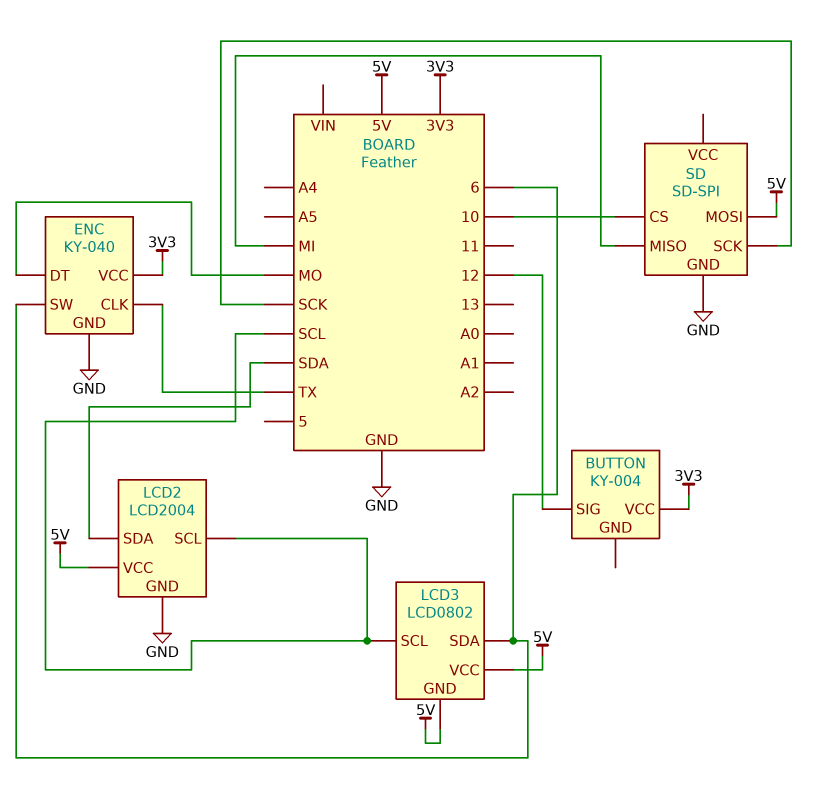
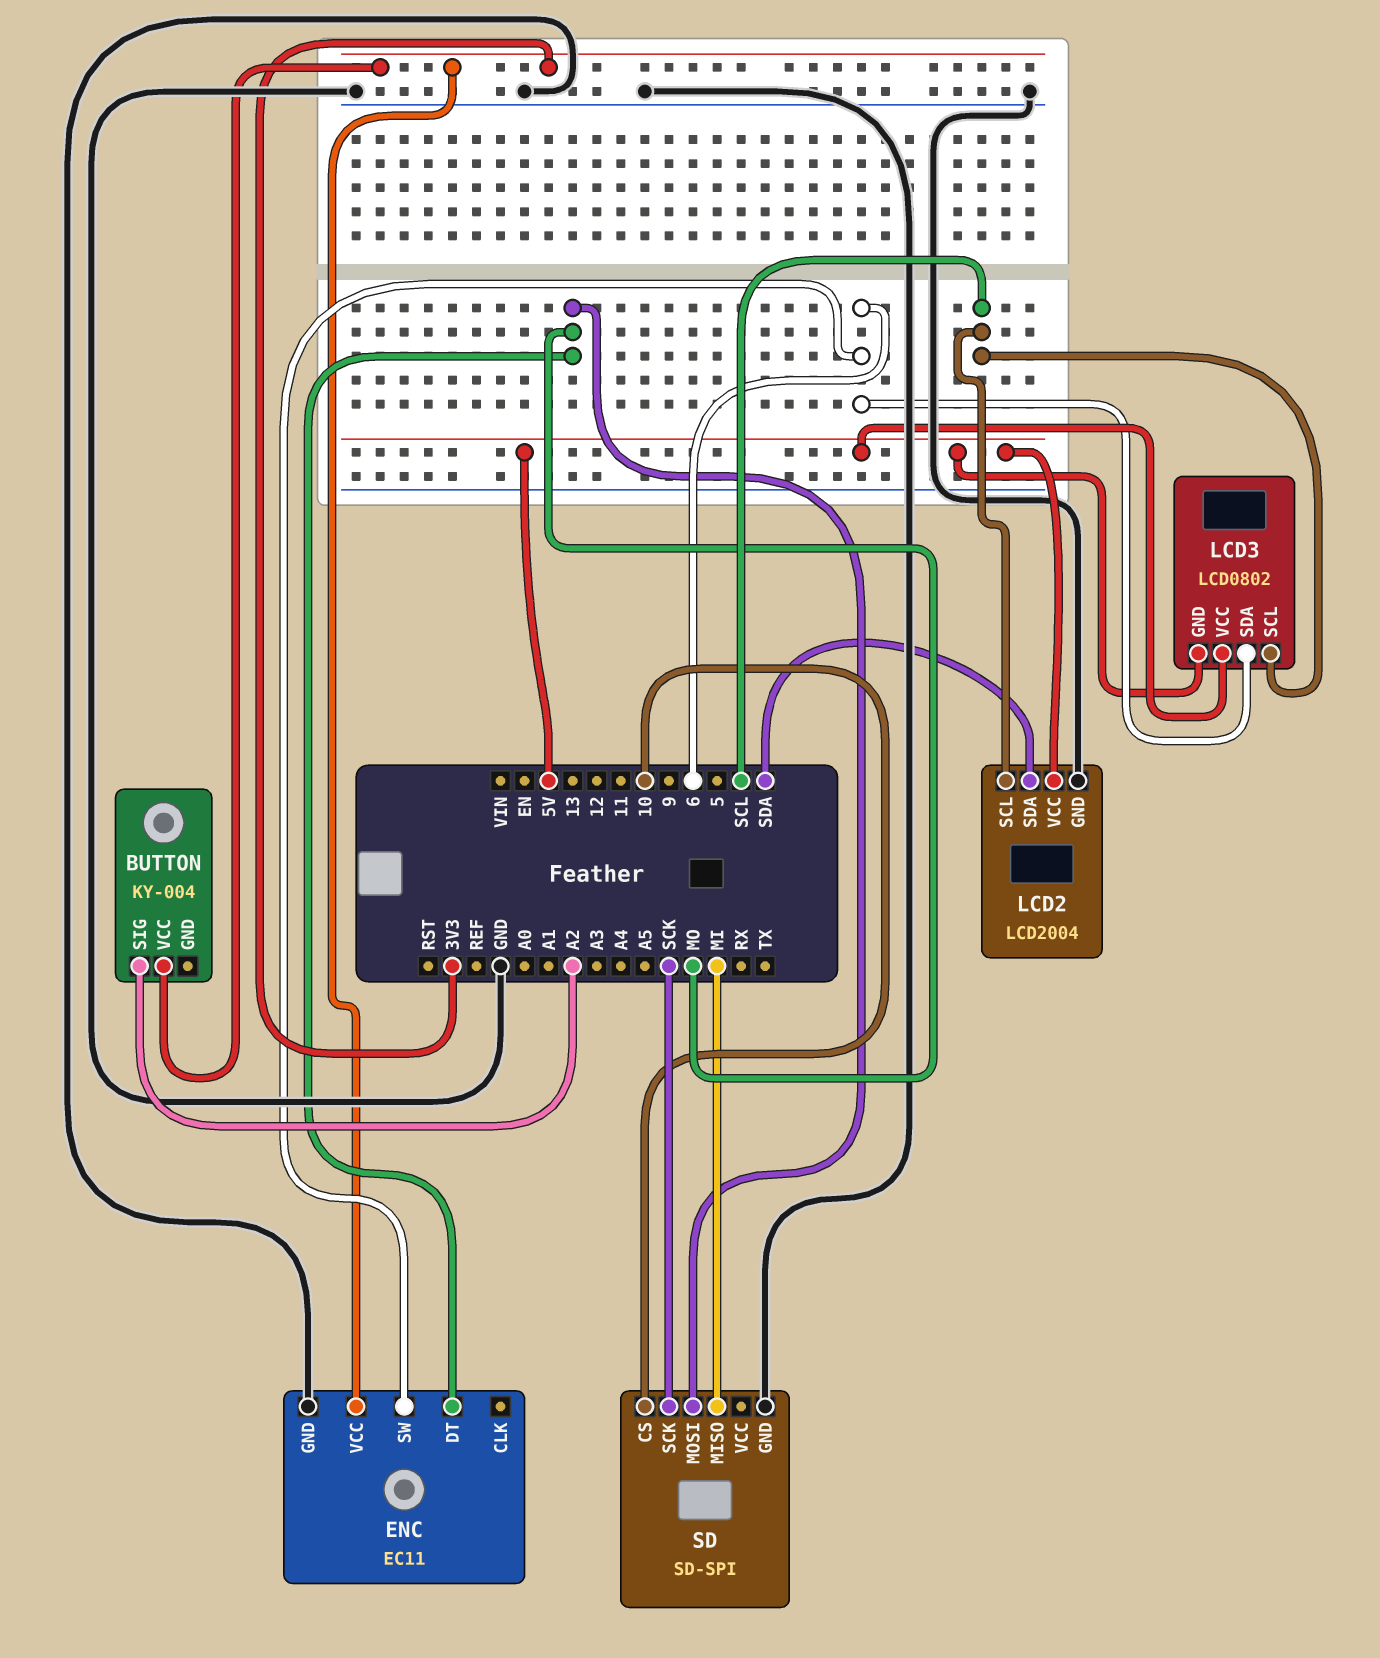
BUTTON pin SIG: 12 -> A2
ENC: KY-040 -> EC11
ENC pin CLK: TX -> none
SD pin MOSI: 5V -> MO

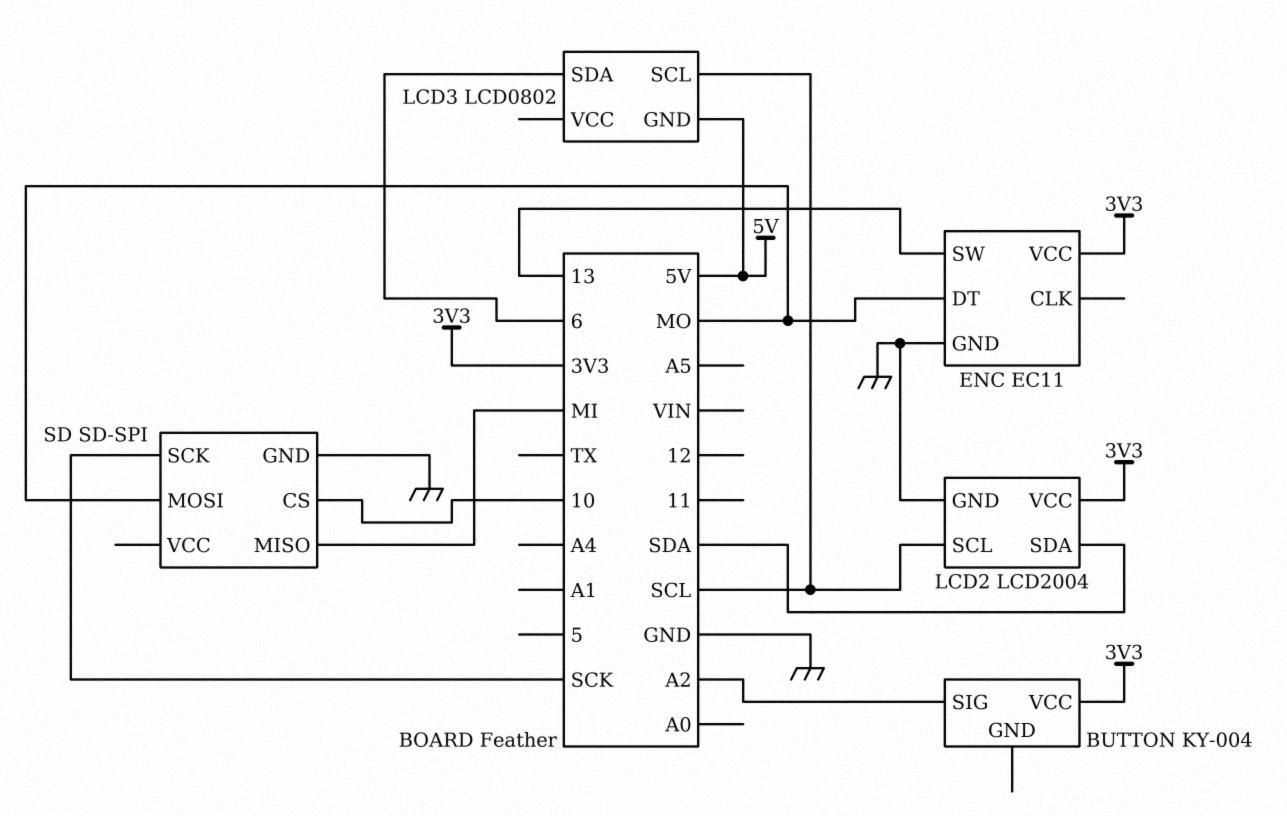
ENC pin SW: 6 -> 13
LCD2 pin VCC: 5V -> 3V3
LCD3 pin VCC: 5V -> none

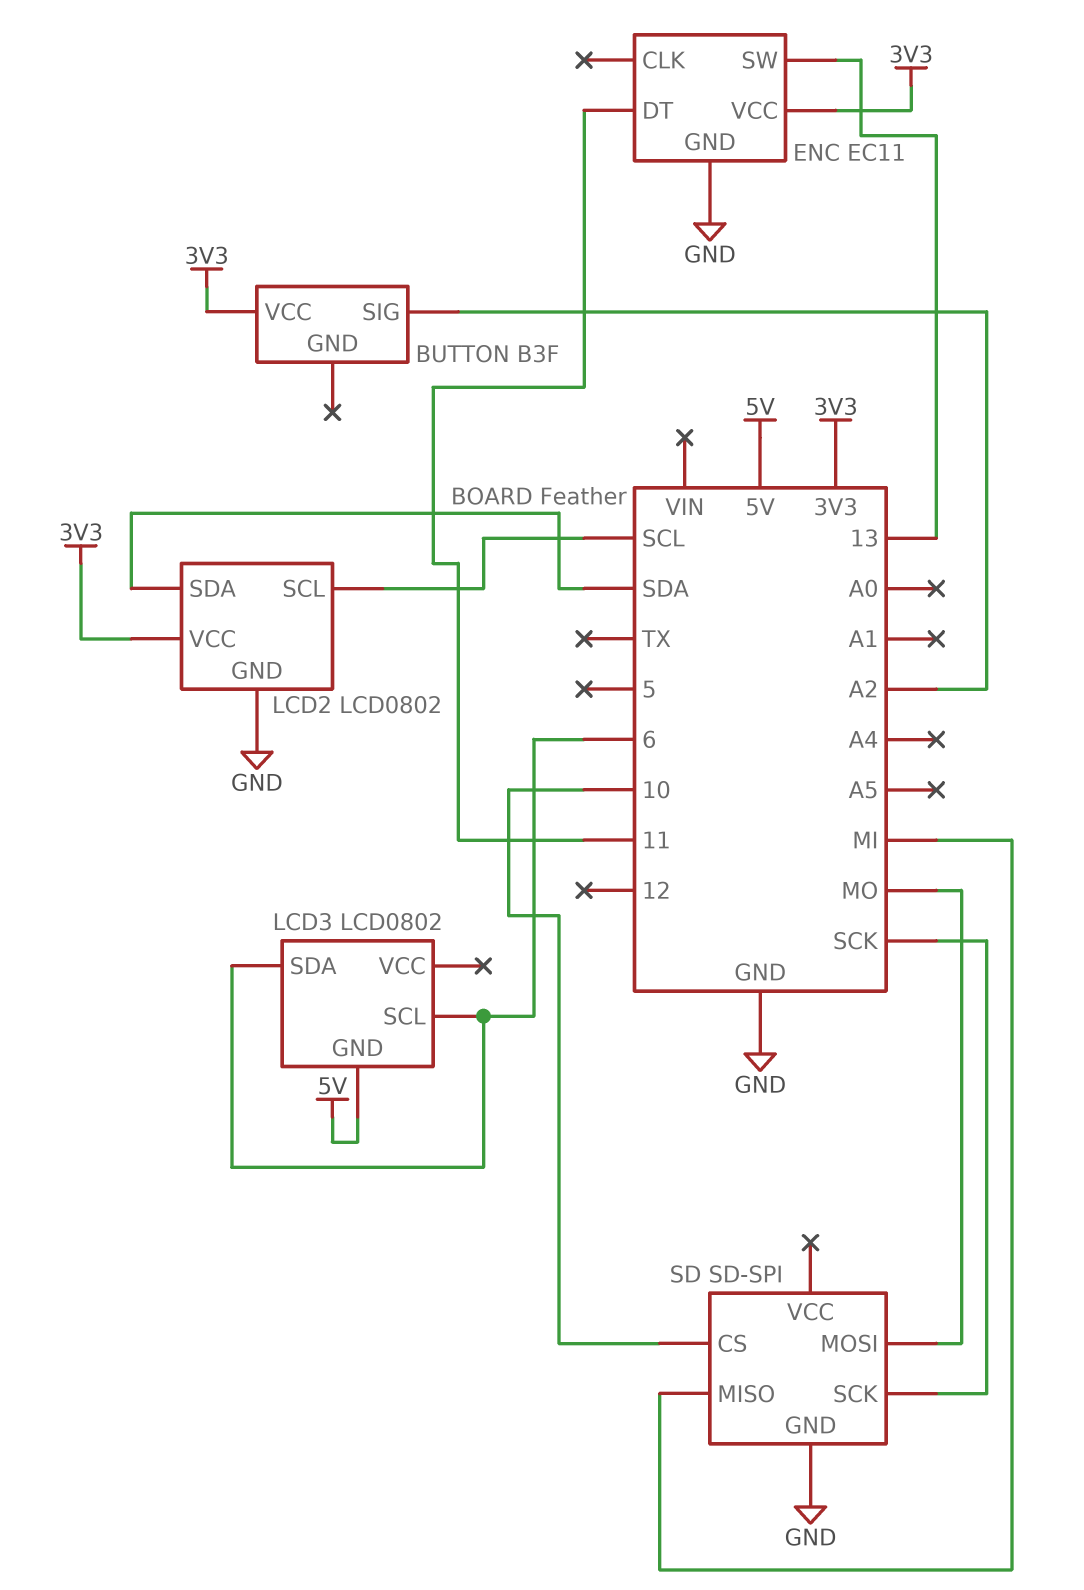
BUTTON: KY-004 -> B3F
ENC pin DT: MO -> 11
LCD2: LCD2004 -> LCD0802
LCD3 pin SCL: SCL -> 6

